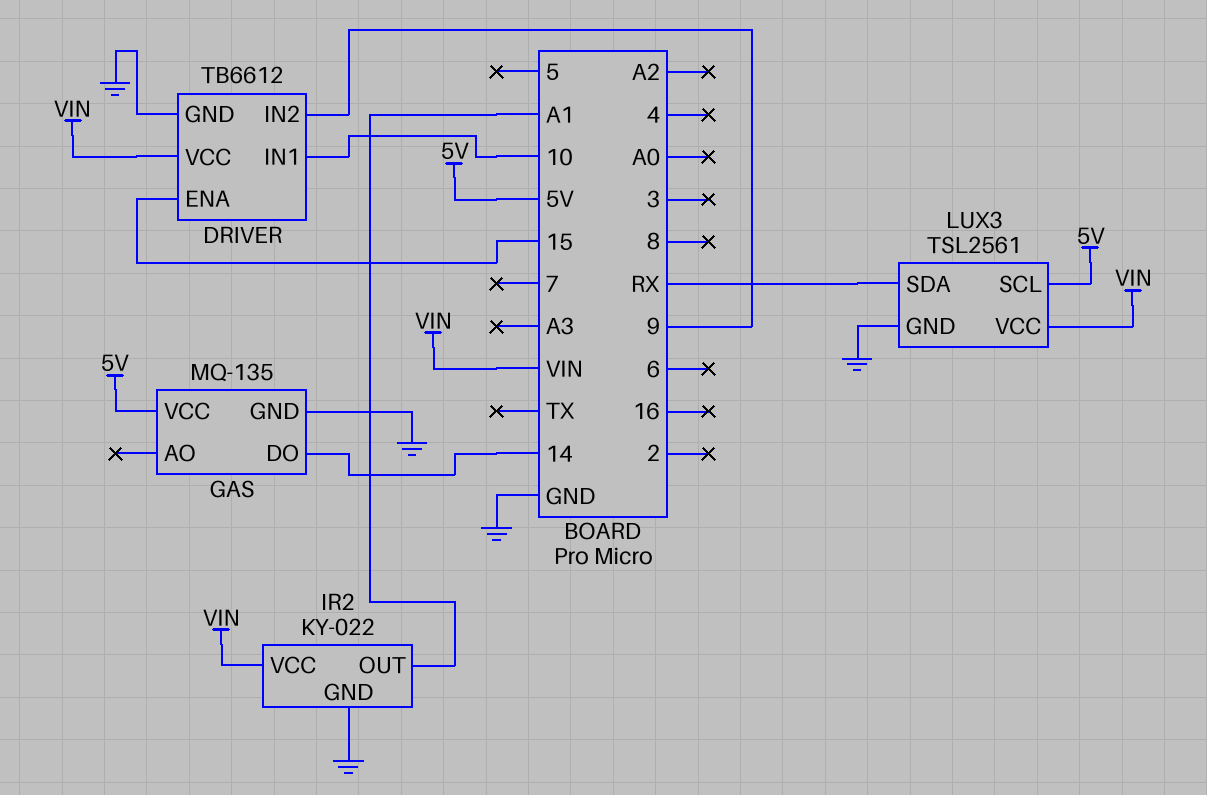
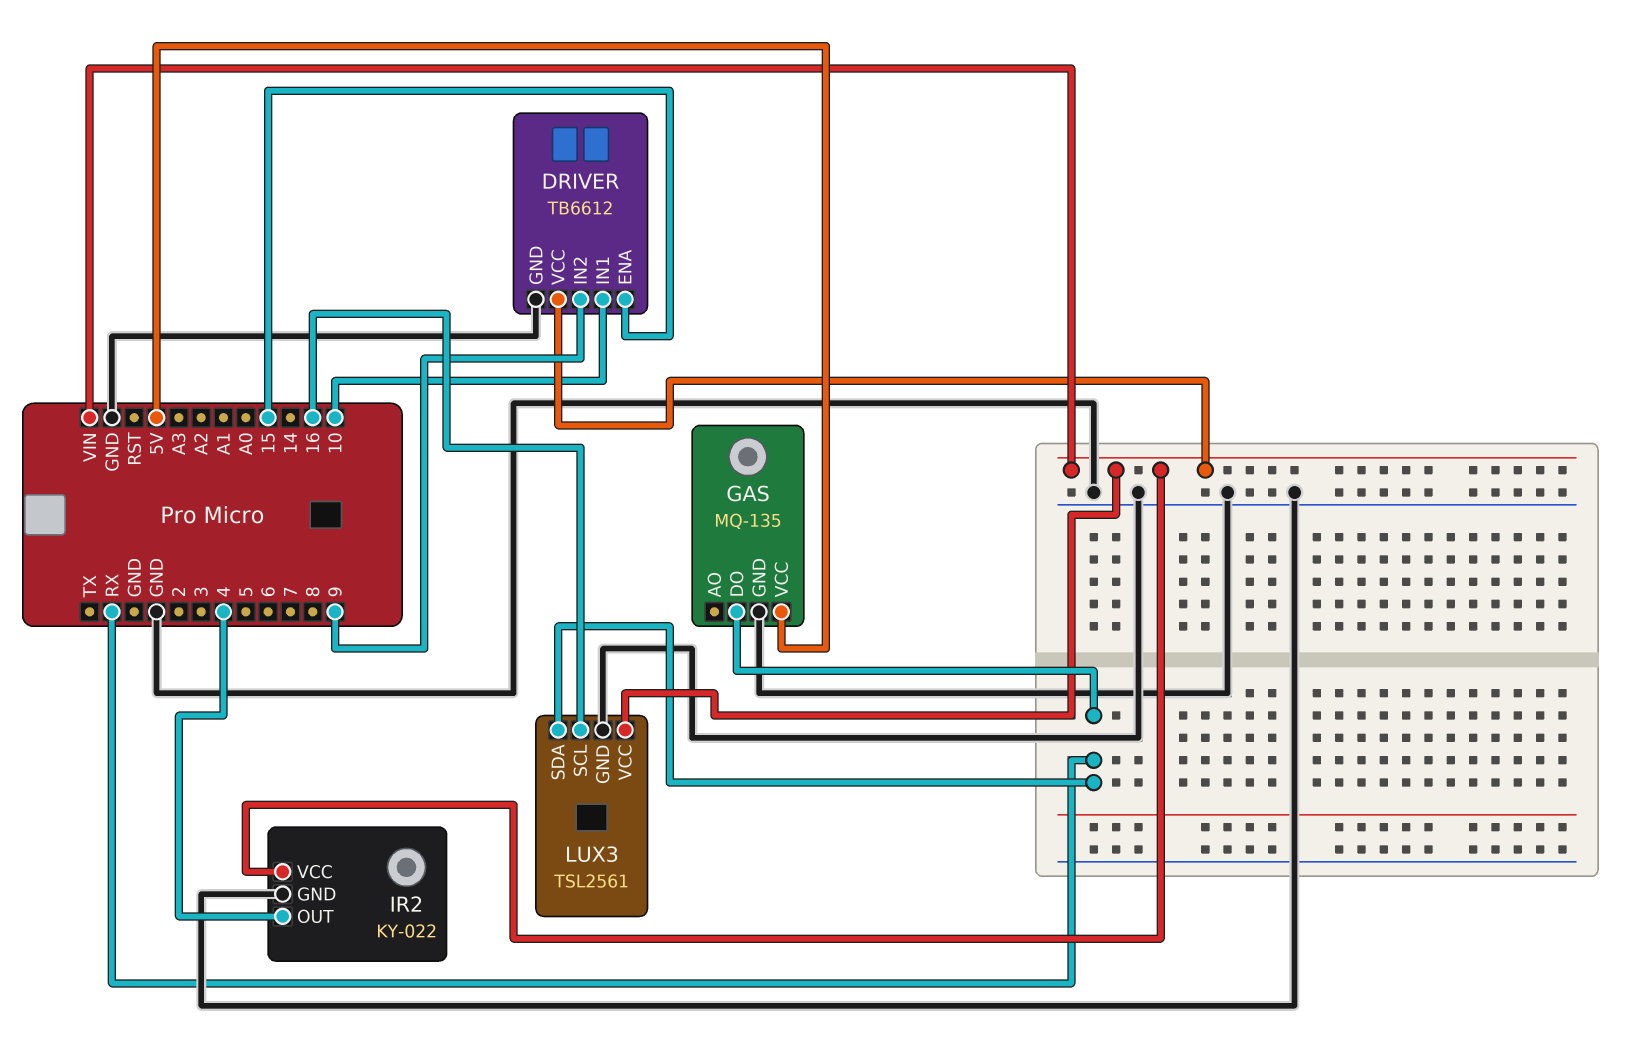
GAS pin DO: 14 -> RX
IR2 pin OUT: A1 -> 4
LUX3 pin SCL: 5V -> 16

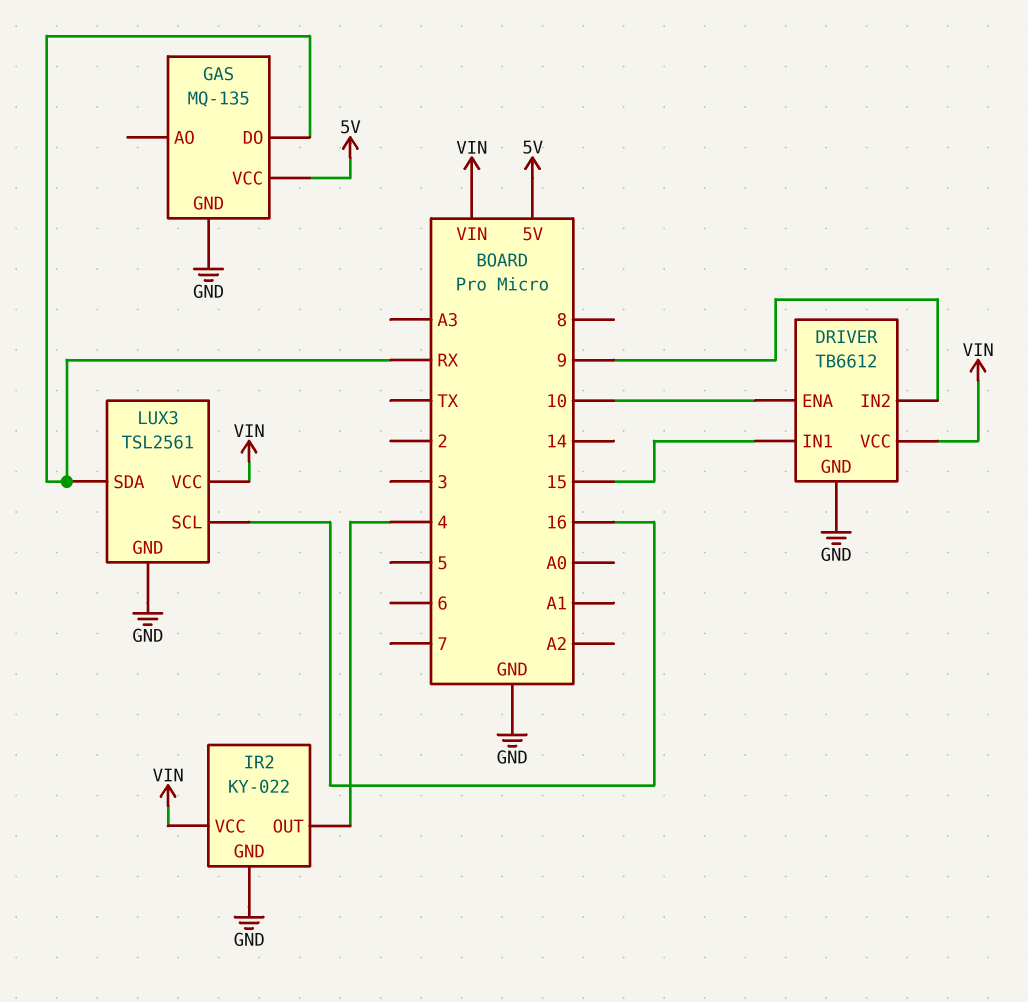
DRIVER pin ENA: 15 -> 10
DRIVER pin IN1: 10 -> 15

